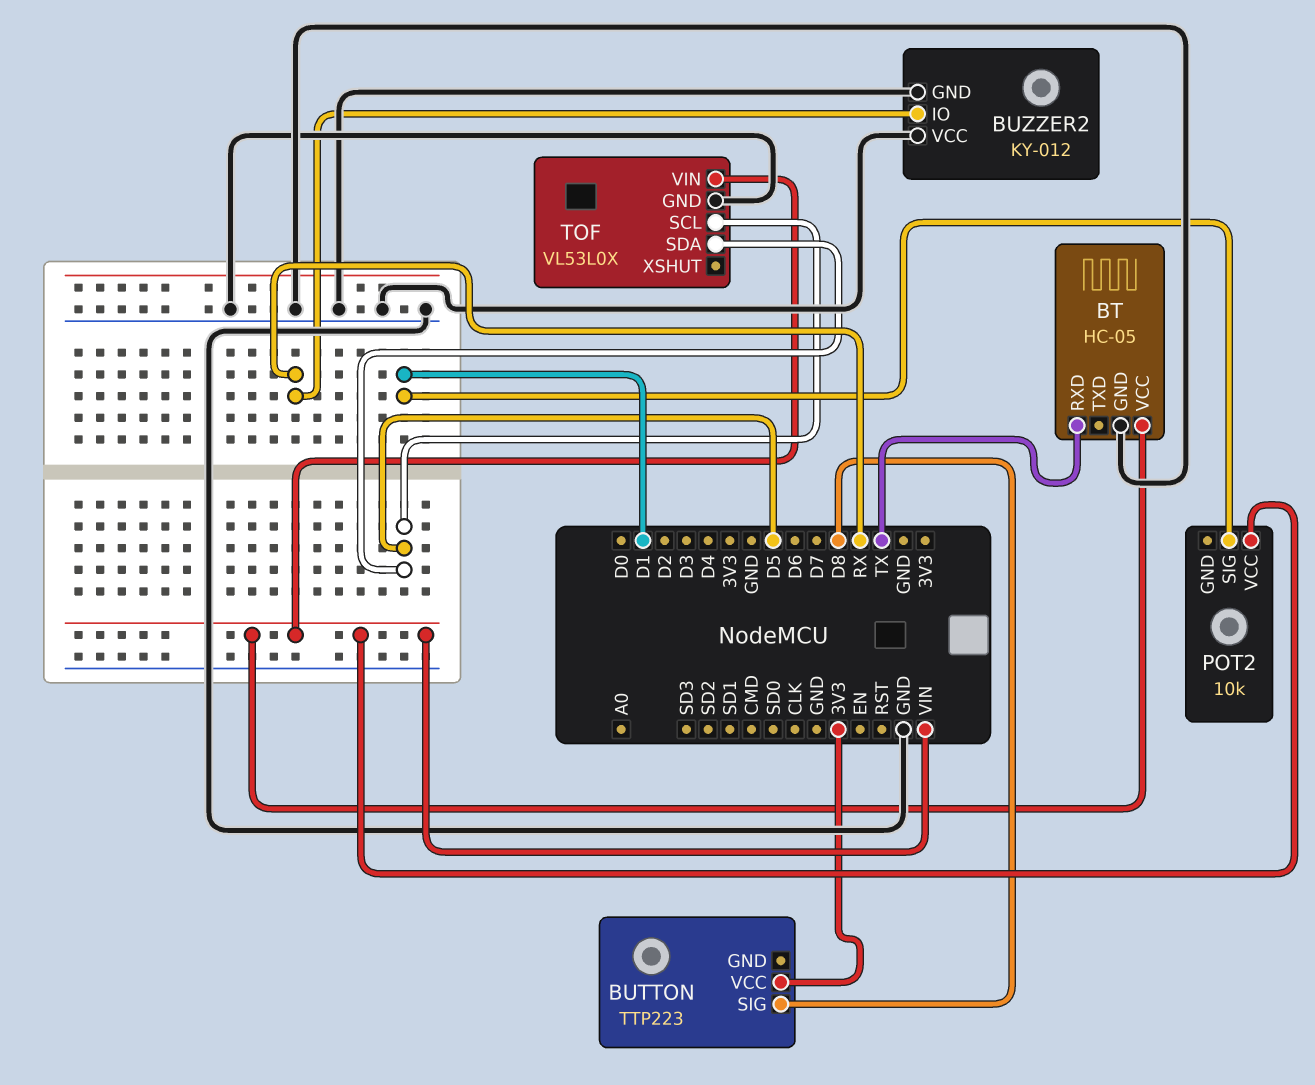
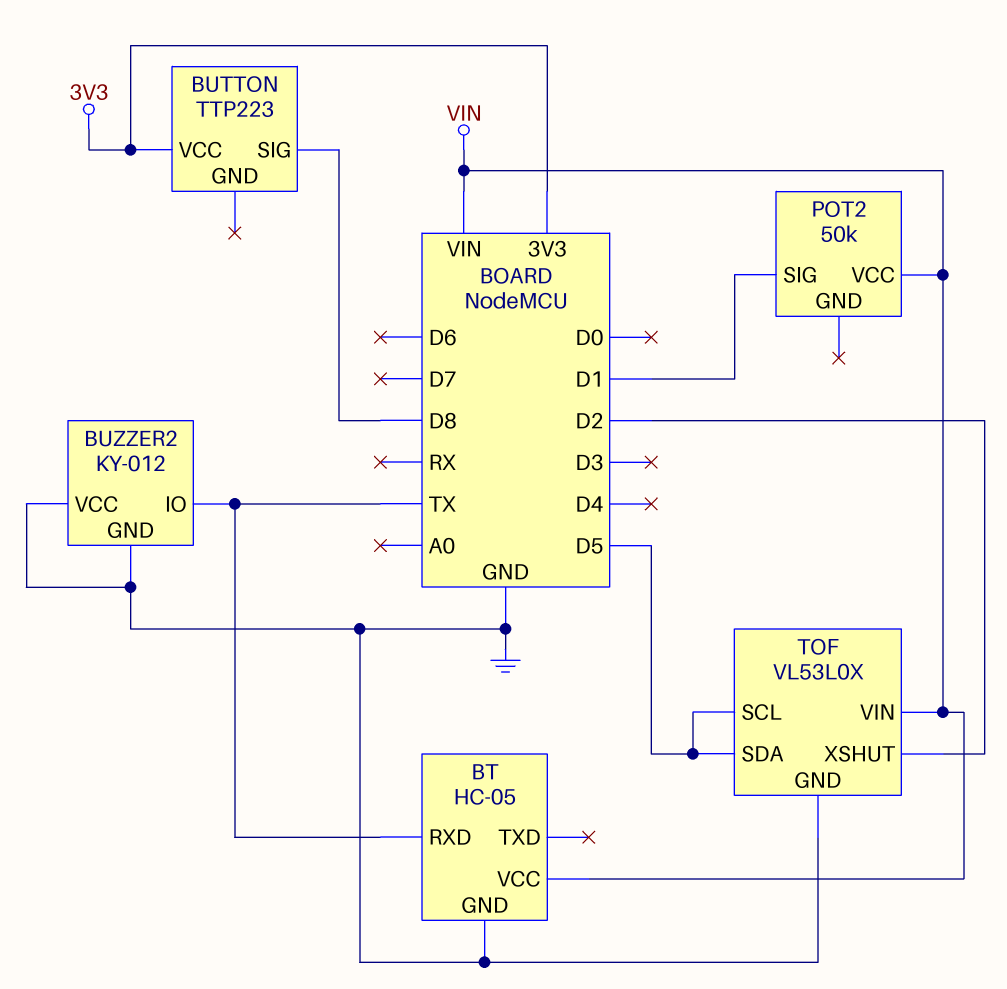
BUZZER2 pin IO: RX -> TX
POT2: 10k -> 50k
TOF pin XSHUT: none -> D2

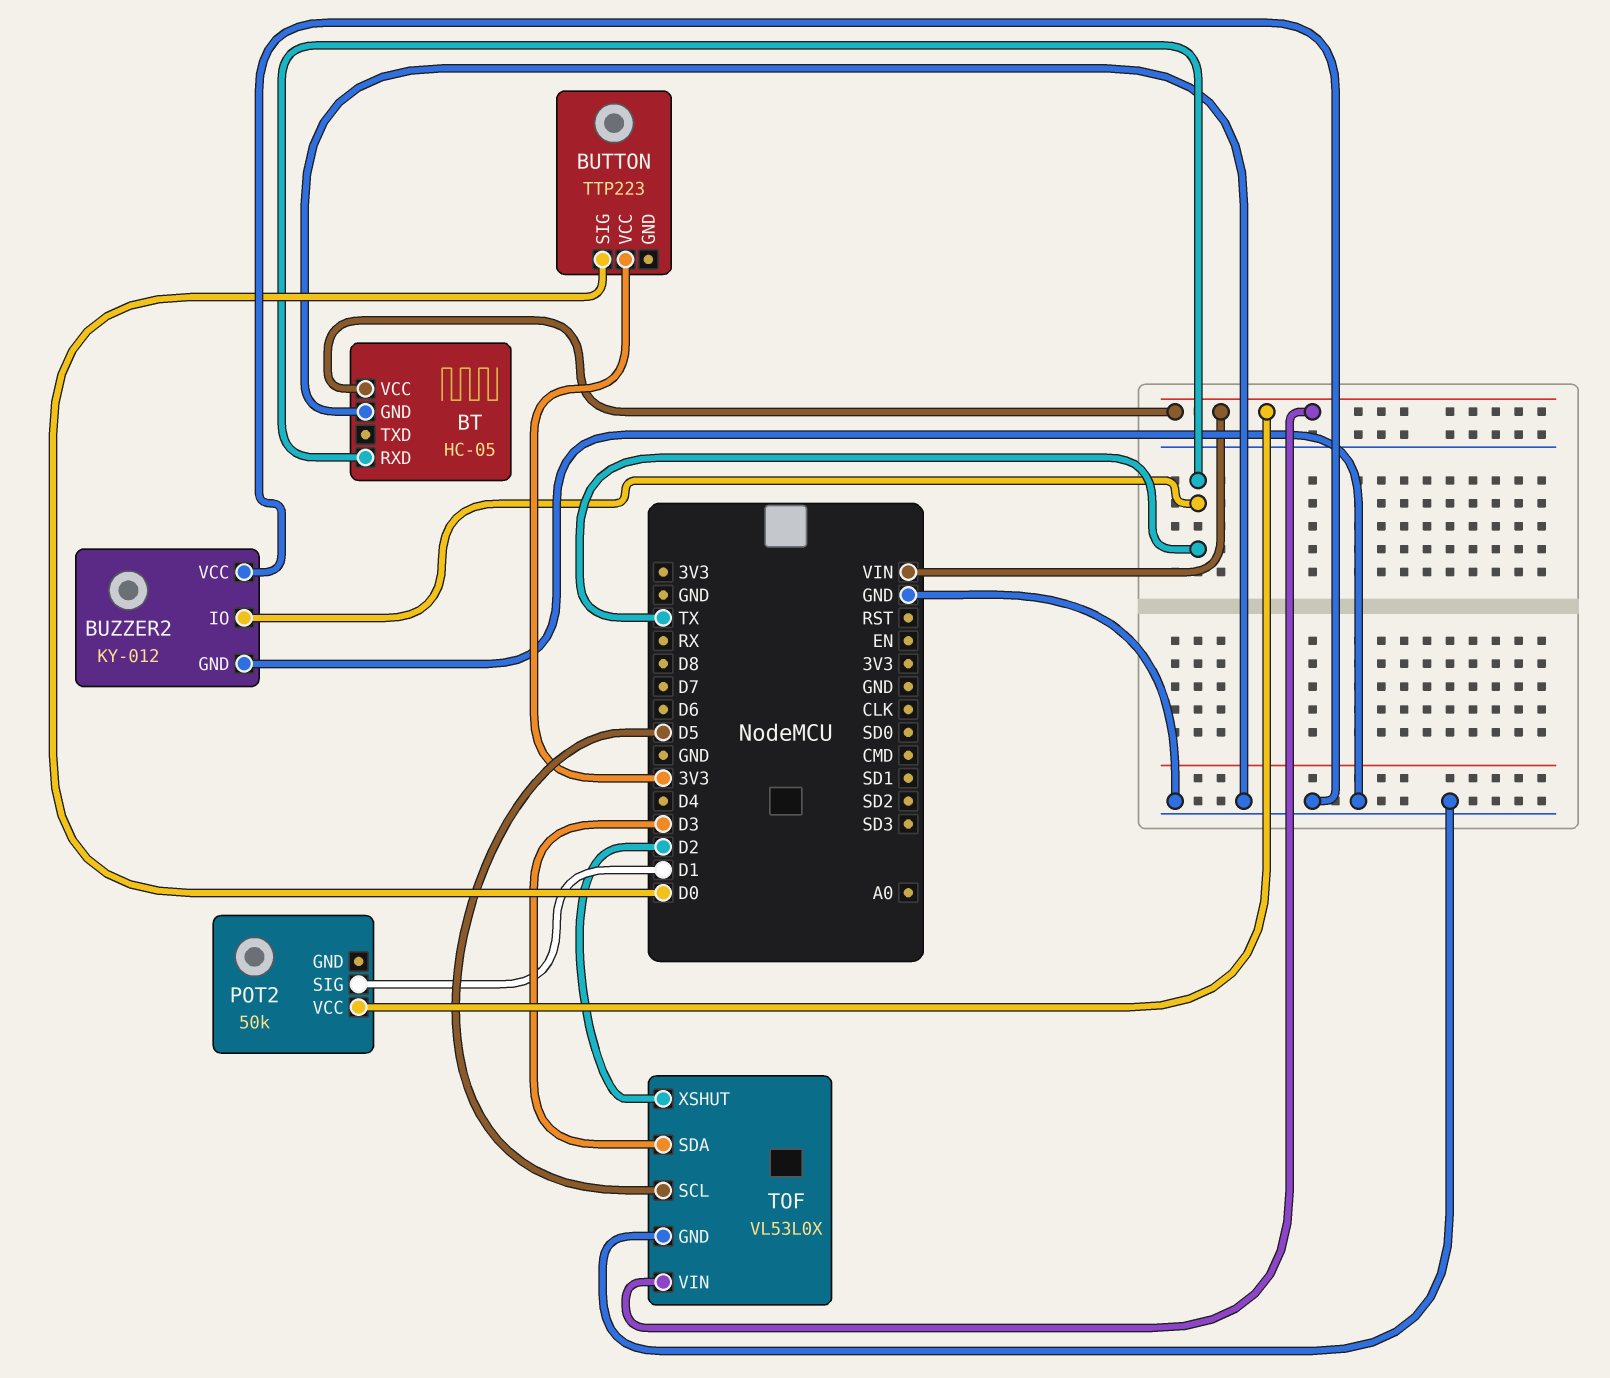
BUTTON pin SIG: D8 -> D0
TOF pin SDA: D5 -> D3

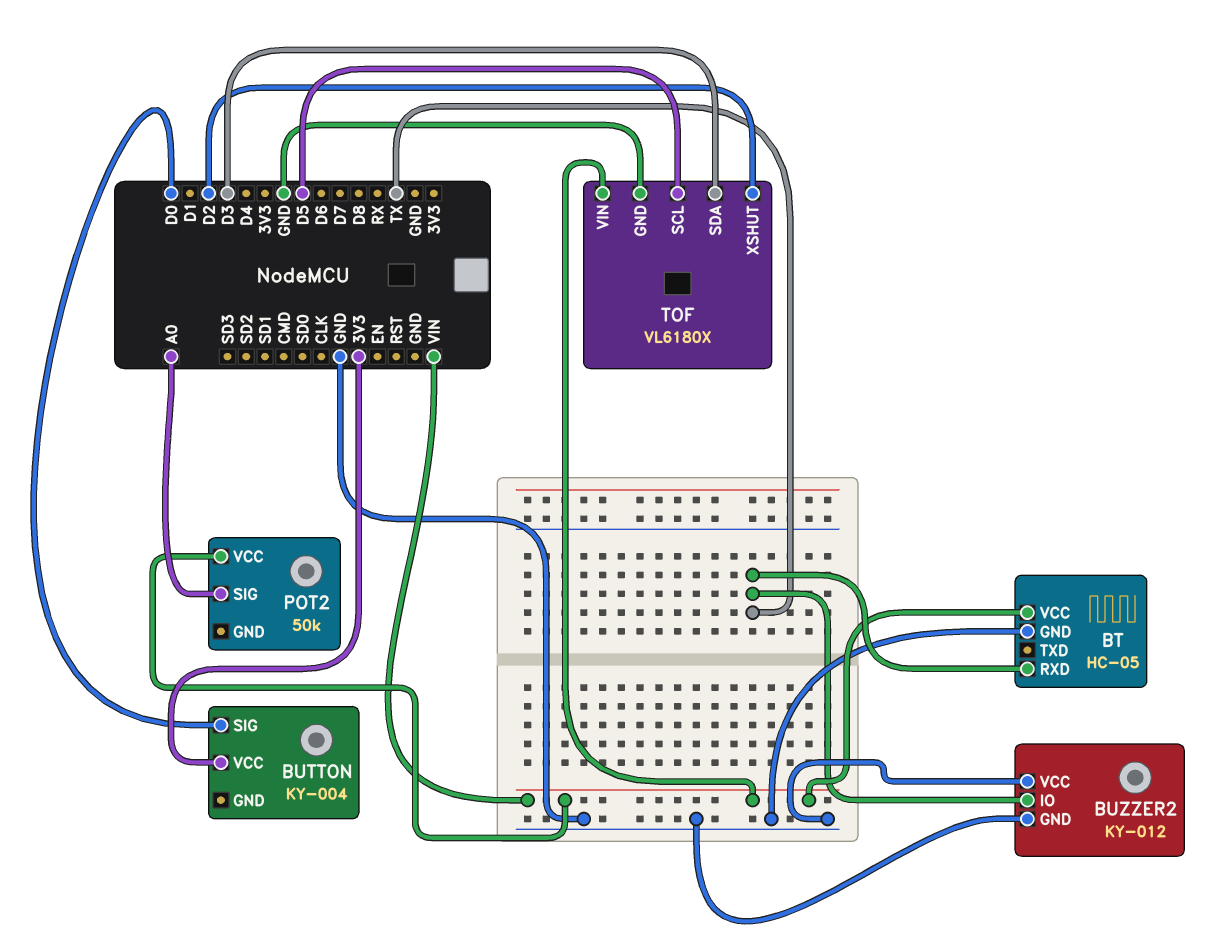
BUTTON: TTP223 -> KY-004
POT2 pin SIG: D1 -> A0
TOF: VL53L0X -> VL6180X

